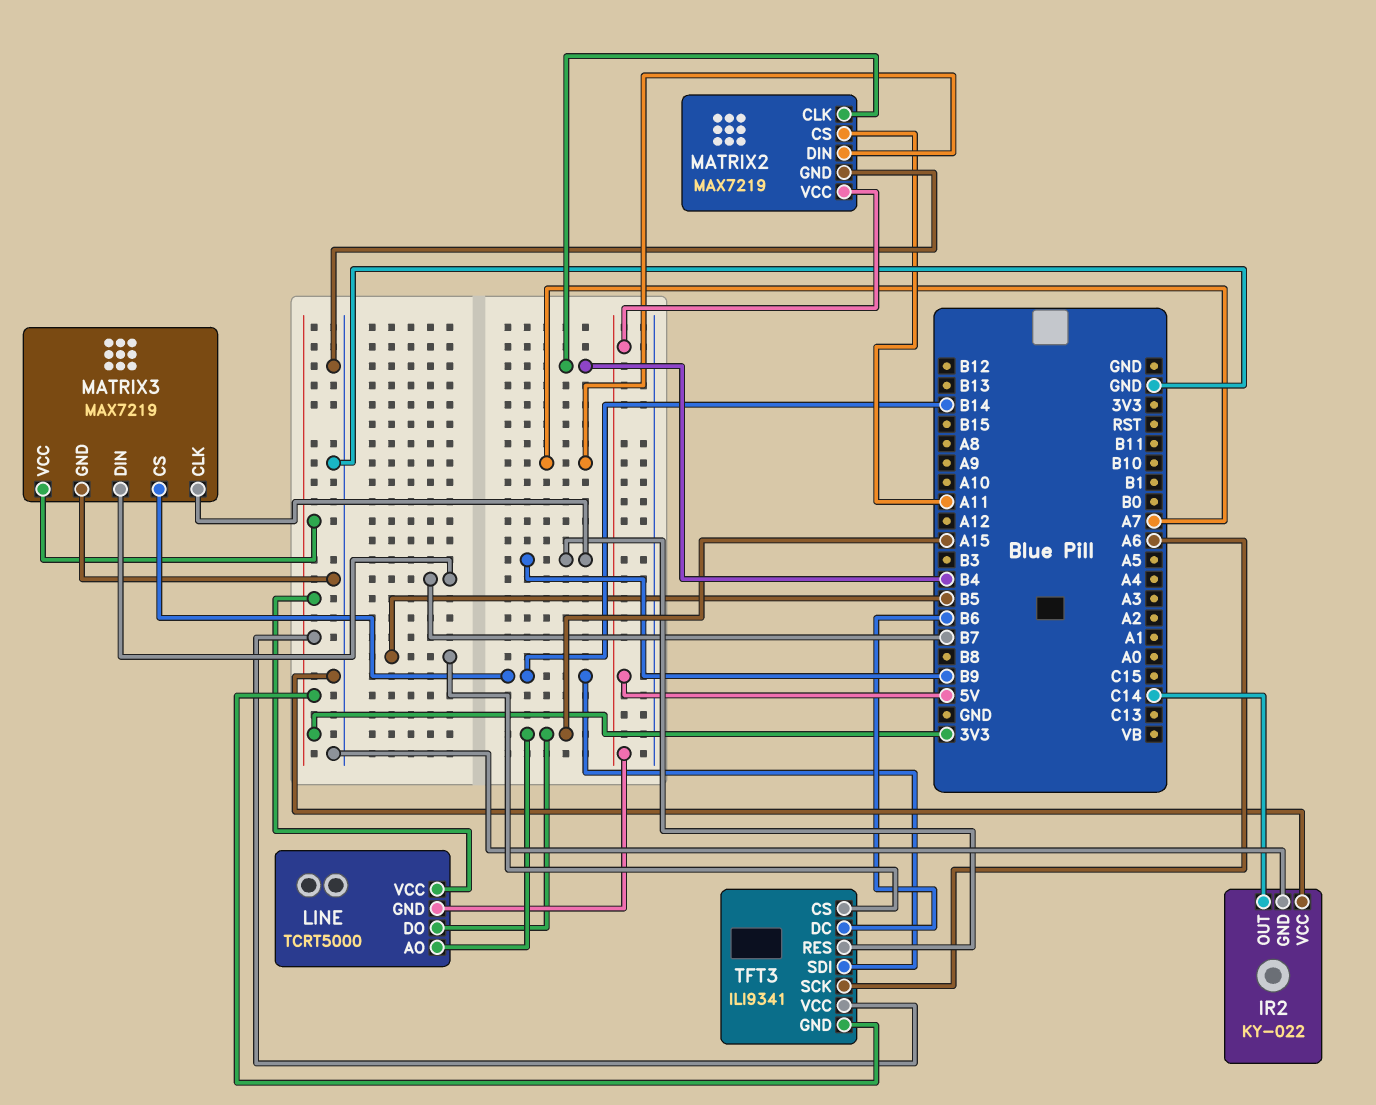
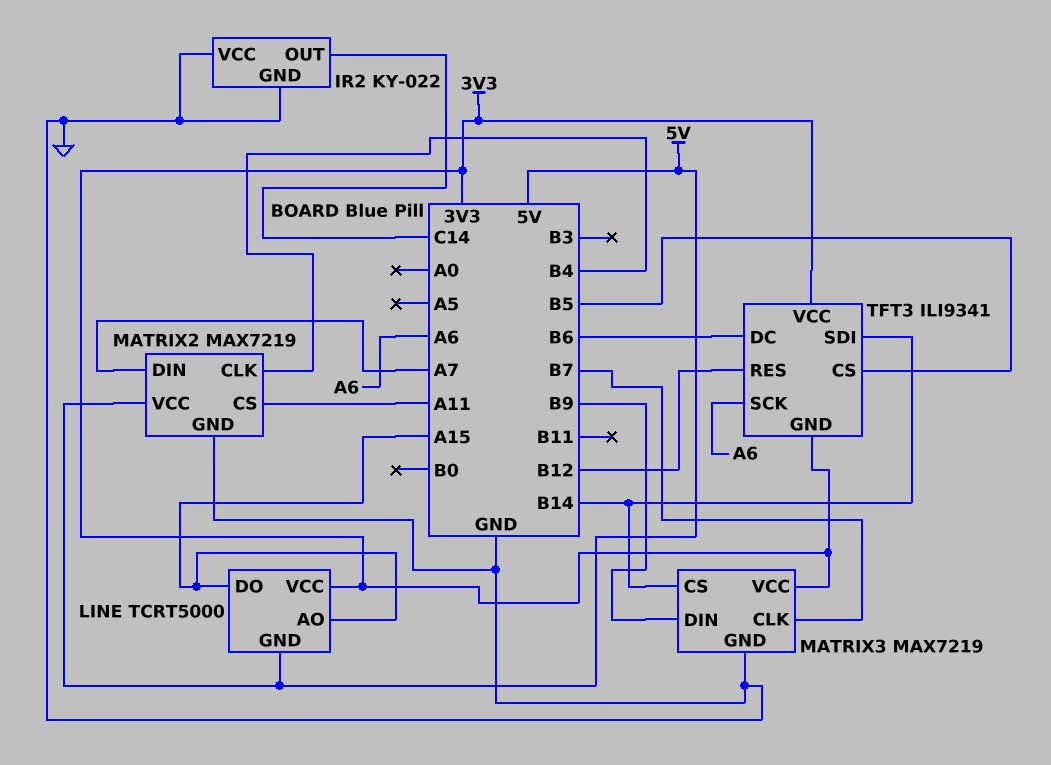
MATRIX3 pin CLK: B9 -> B7
MATRIX3 pin DIN: B7 -> B9
TFT3 pin RES: B9 -> B12

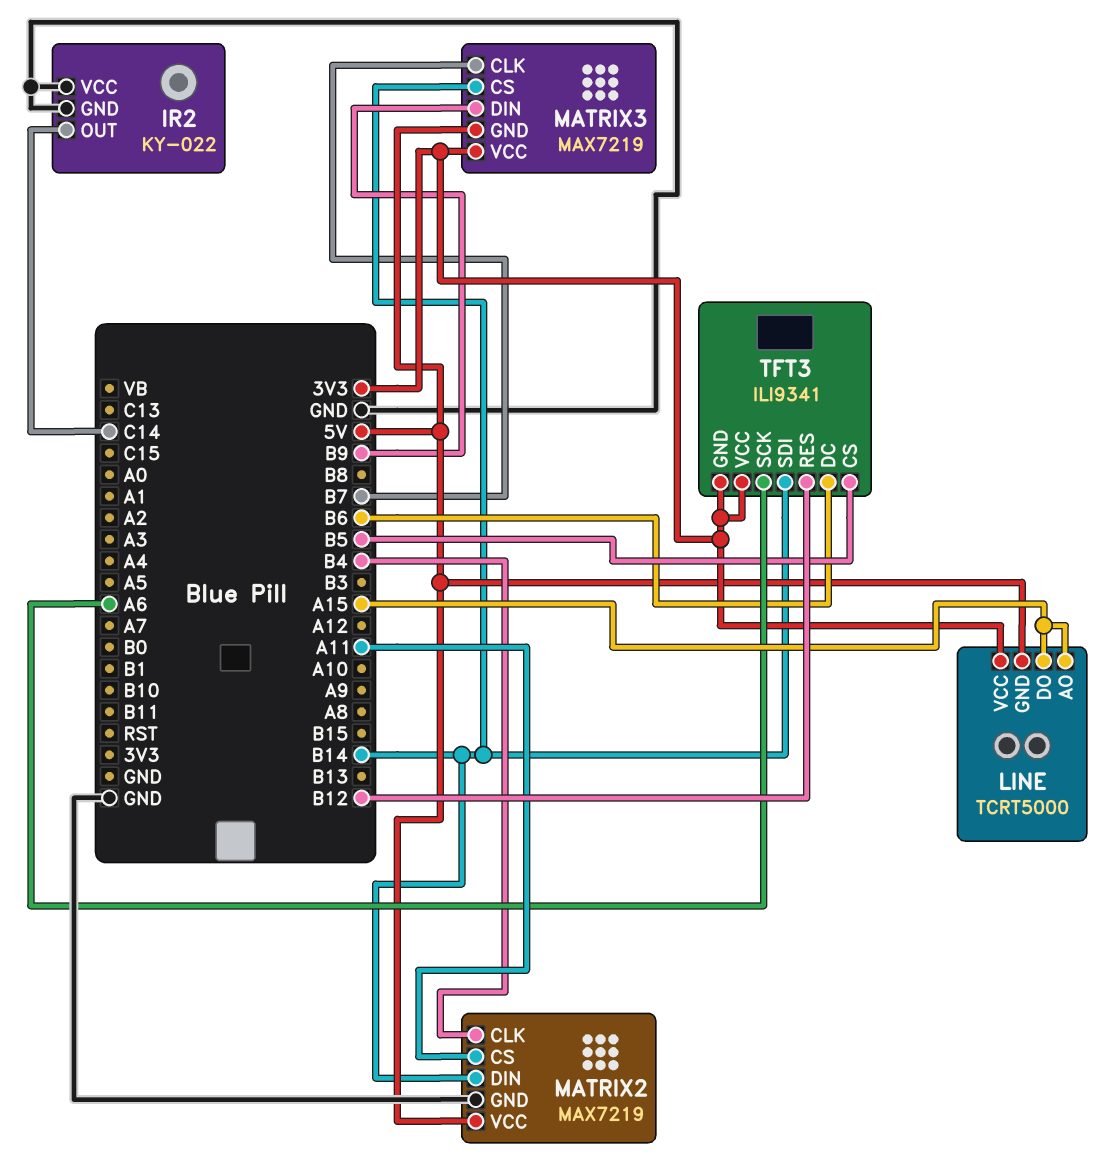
MATRIX2 pin DIN: A7 -> B14
MATRIX3 pin GND: GND -> 5V

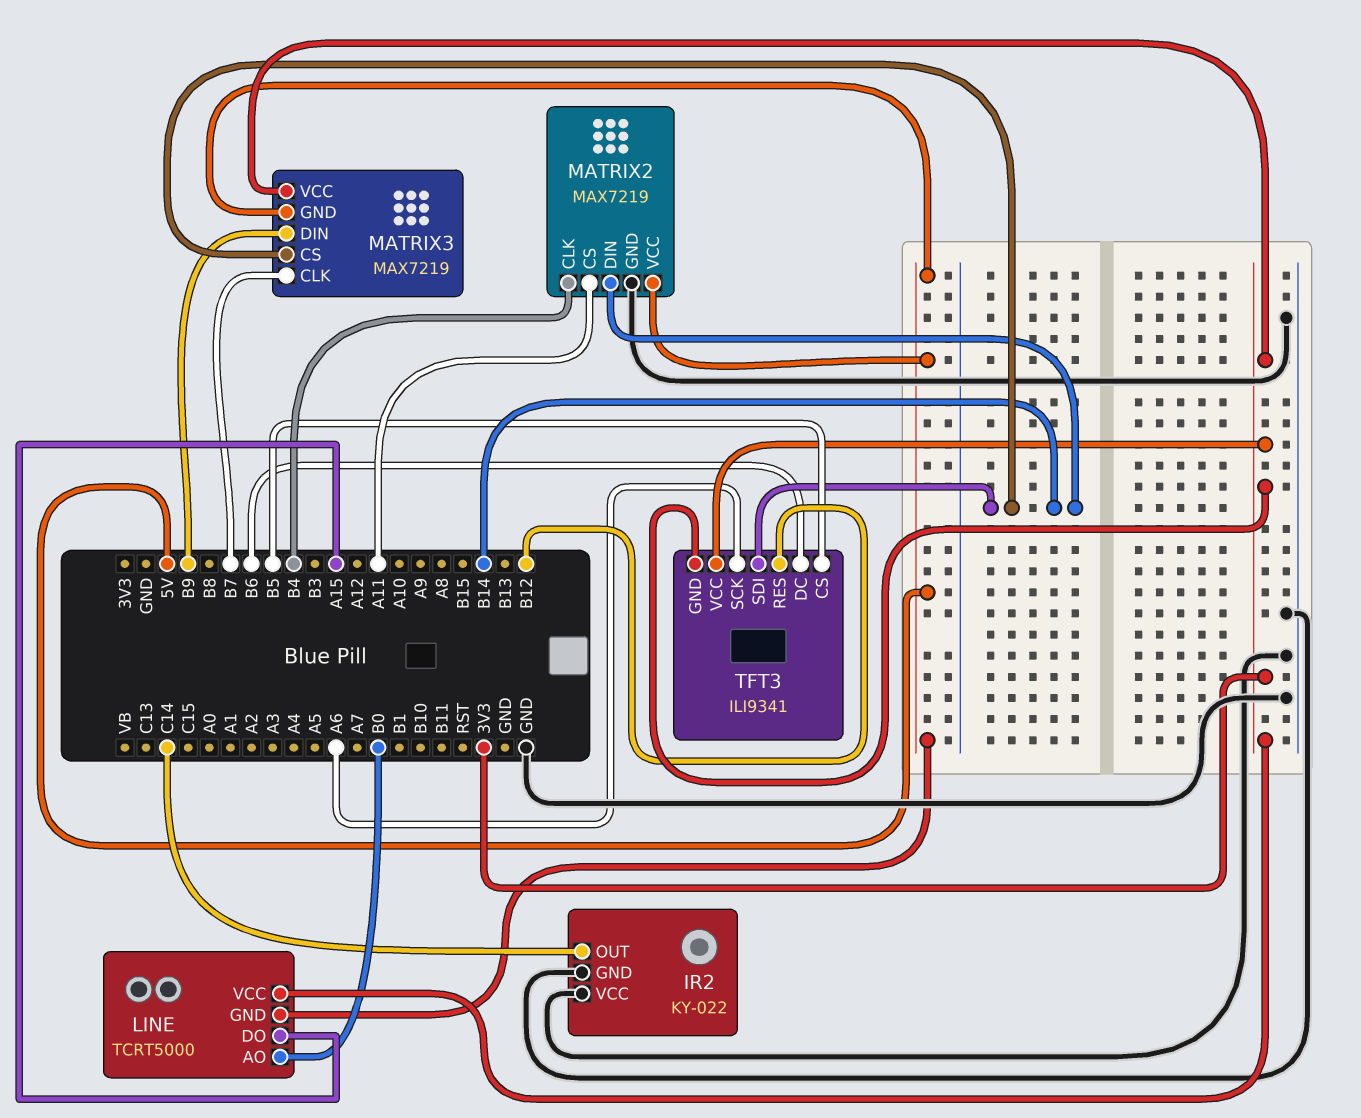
LINE pin AO: A15 -> B0

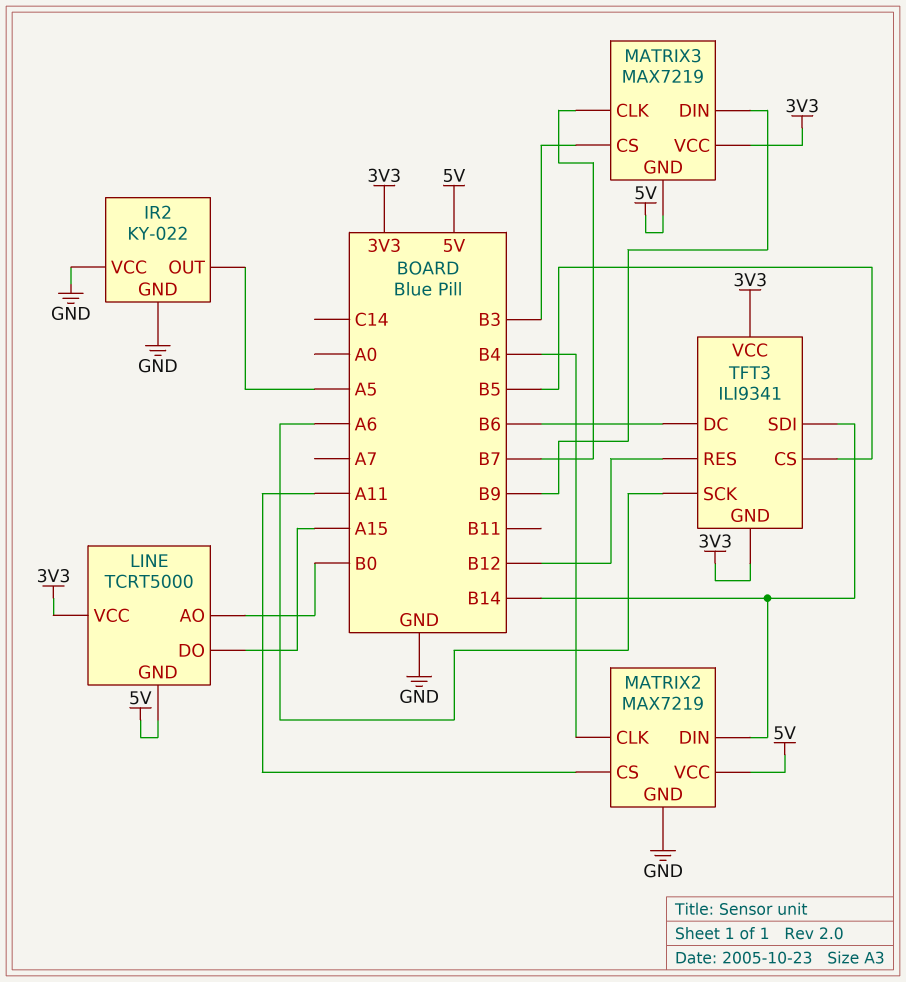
IR2 pin OUT: C14 -> A5
MATRIX3 pin CS: B14 -> B3

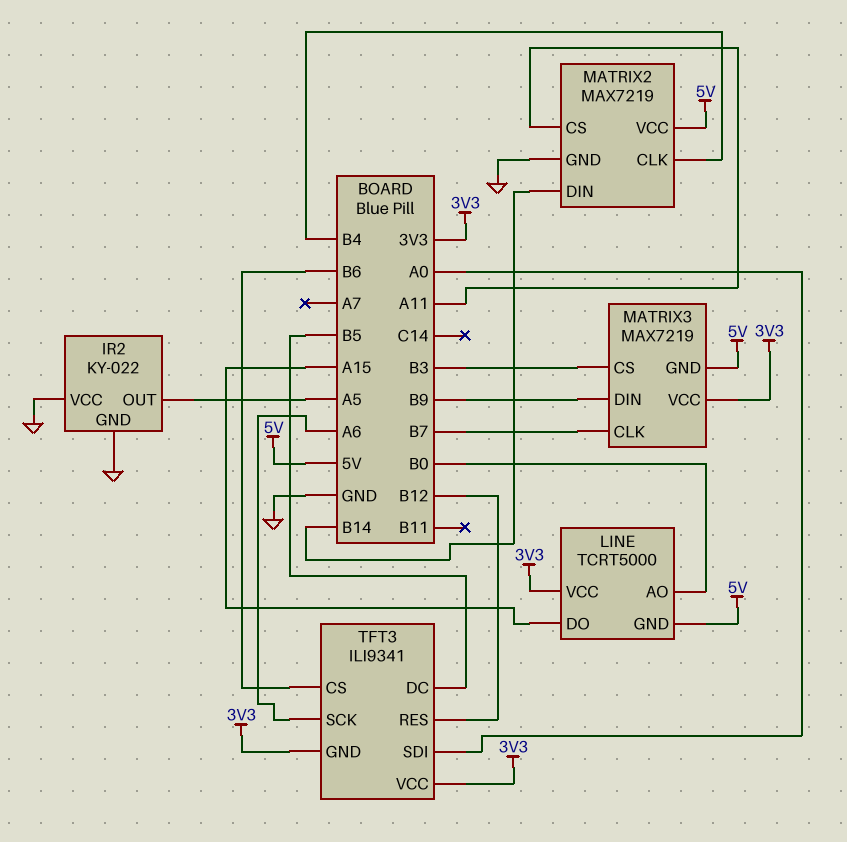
TFT3 pin CS: B5 -> B6
TFT3 pin DC: B6 -> B5
TFT3 pin SDI: B14 -> A0

